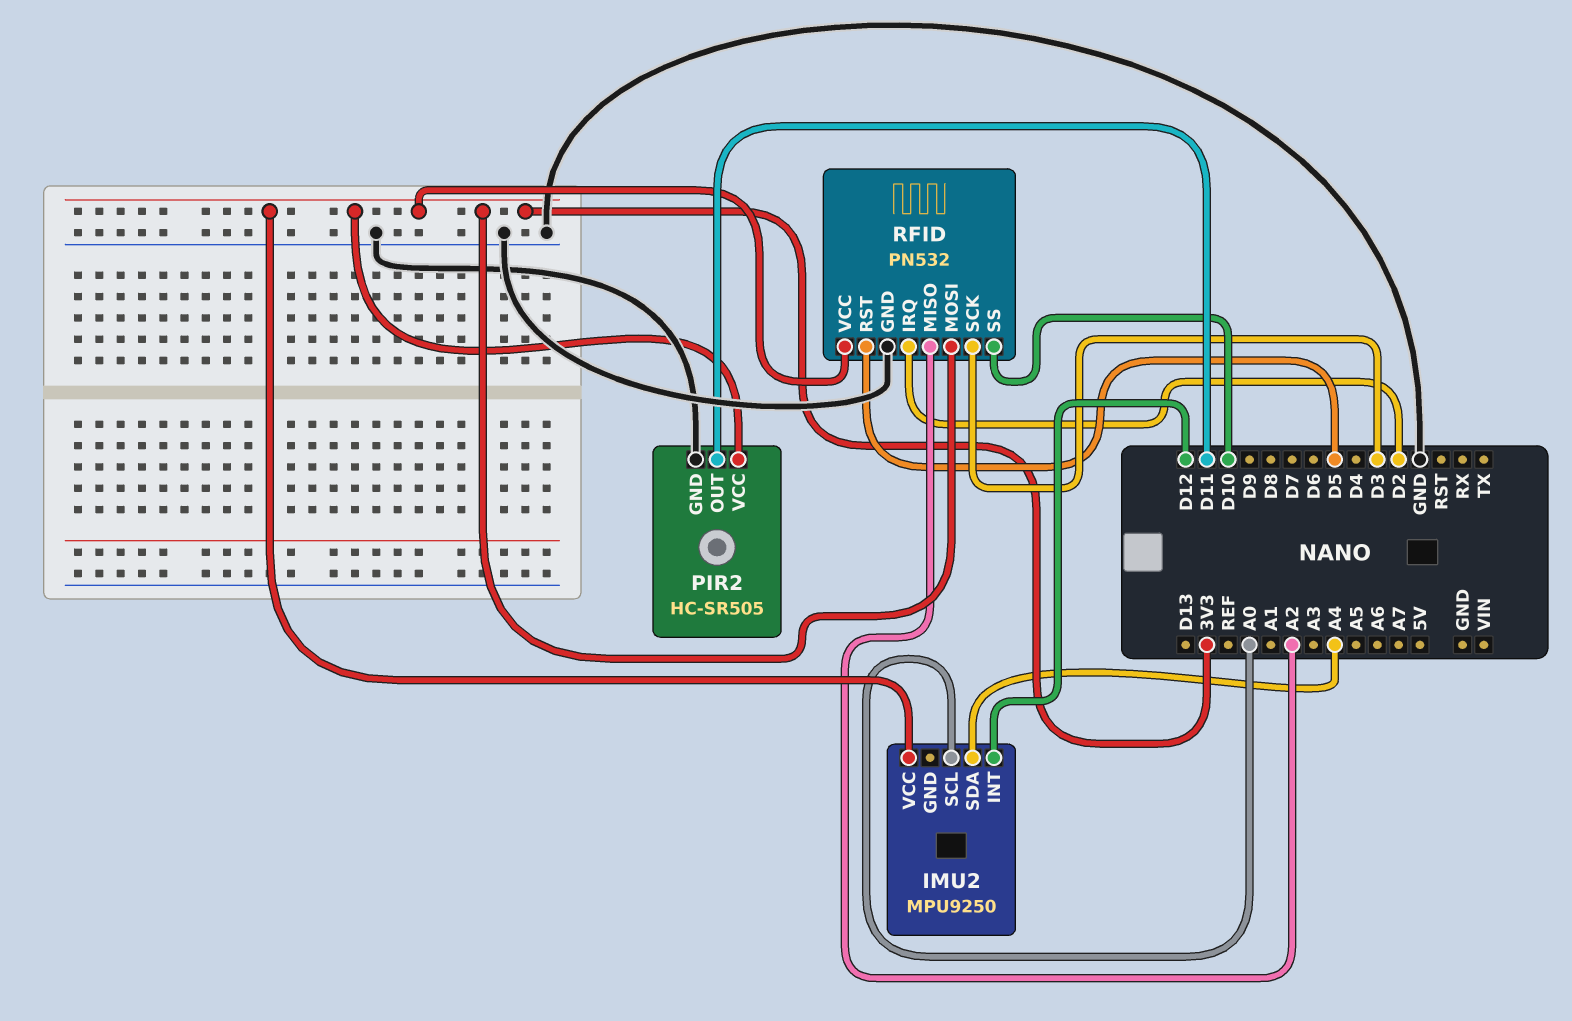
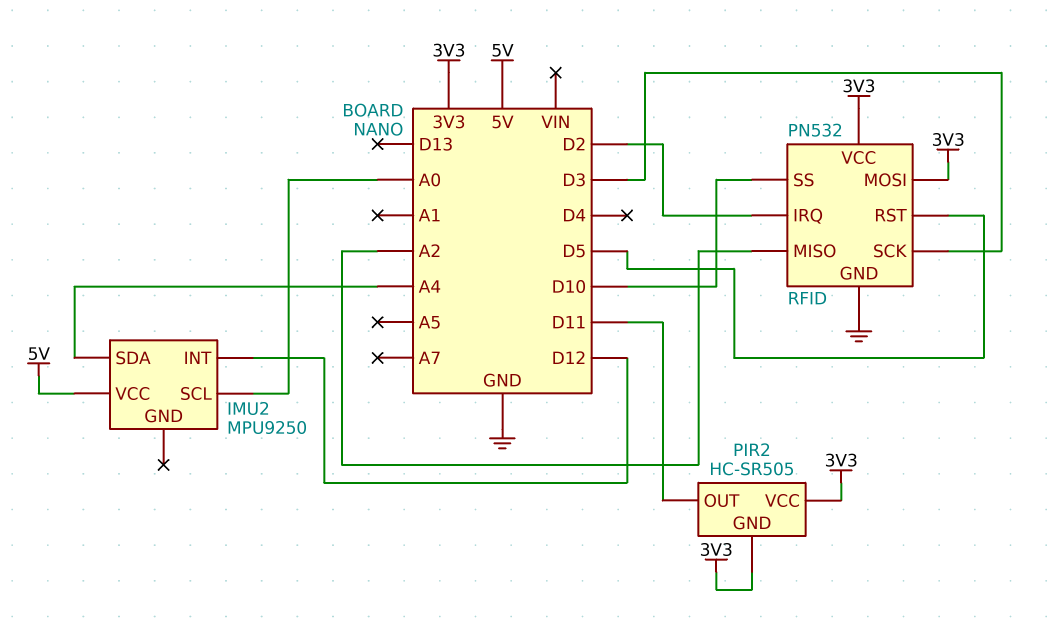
IMU2 pin VCC: 3V3 -> 5V
PIR2 pin GND: GND -> 3V3

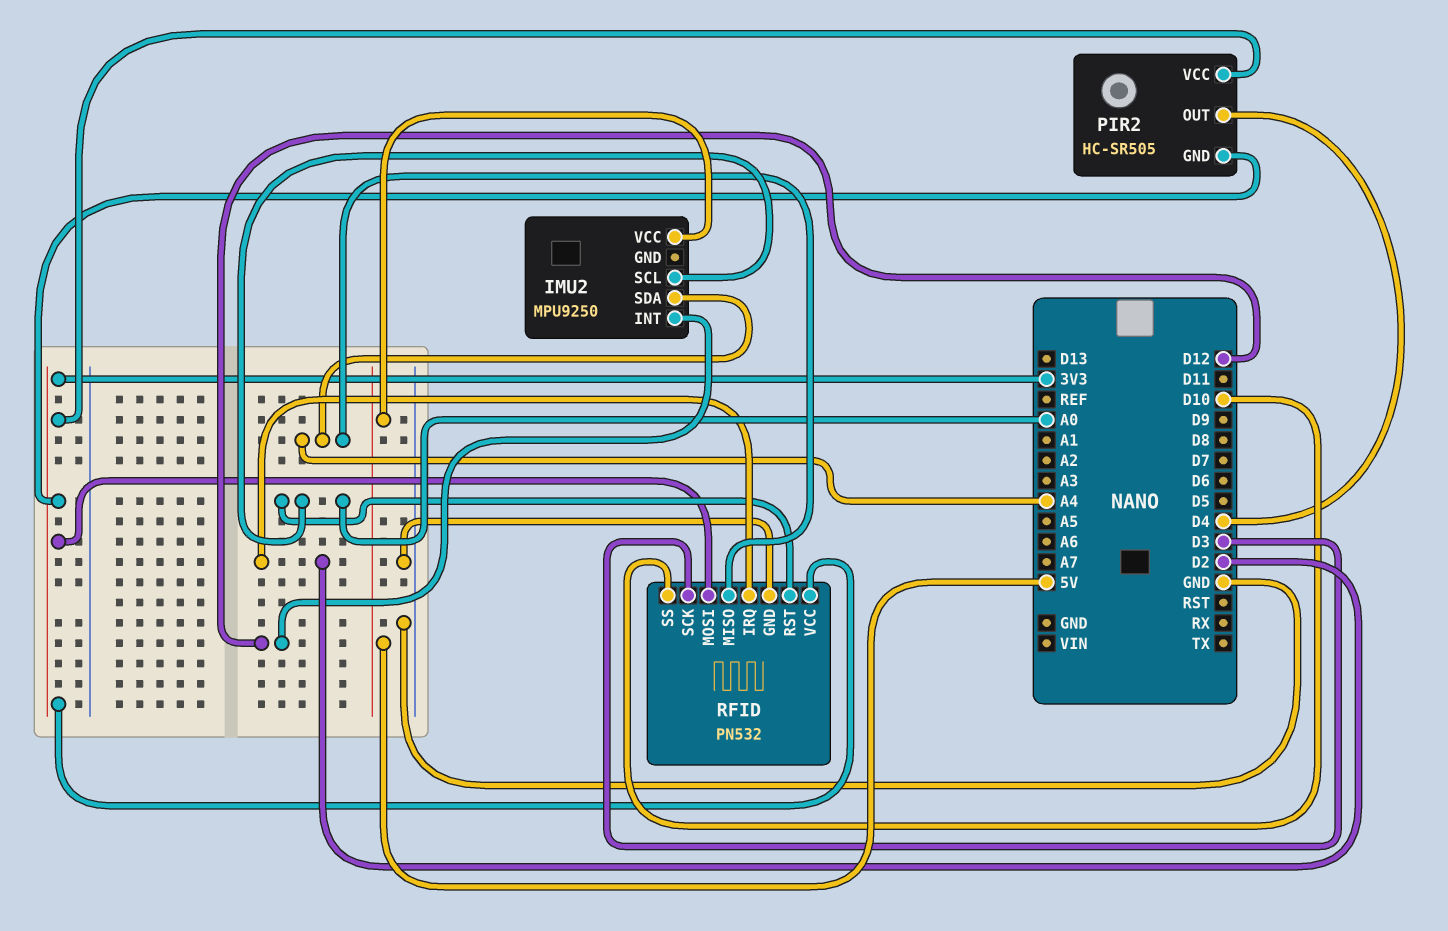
PIR2 pin OUT: D11 -> D4
RFID pin MISO: A2 -> A4
RFID pin RST: D5 -> A0

